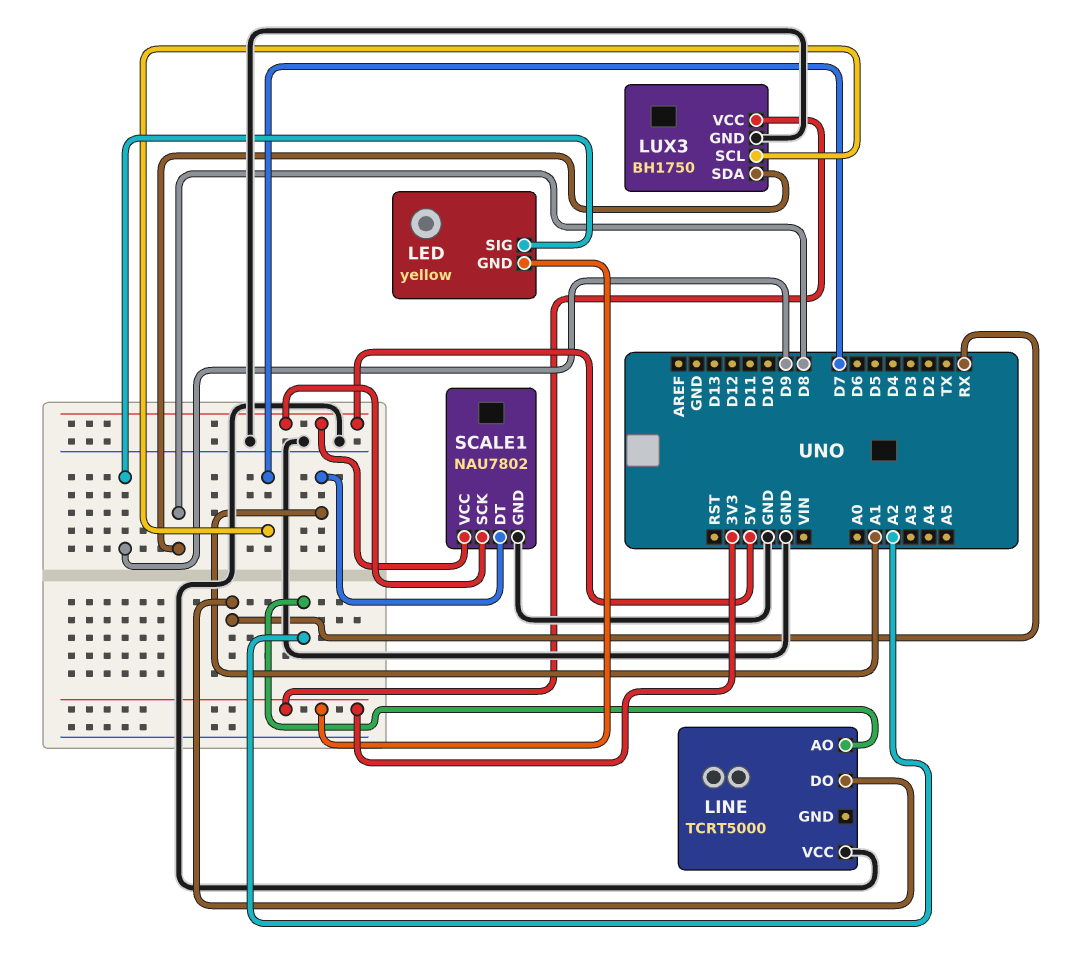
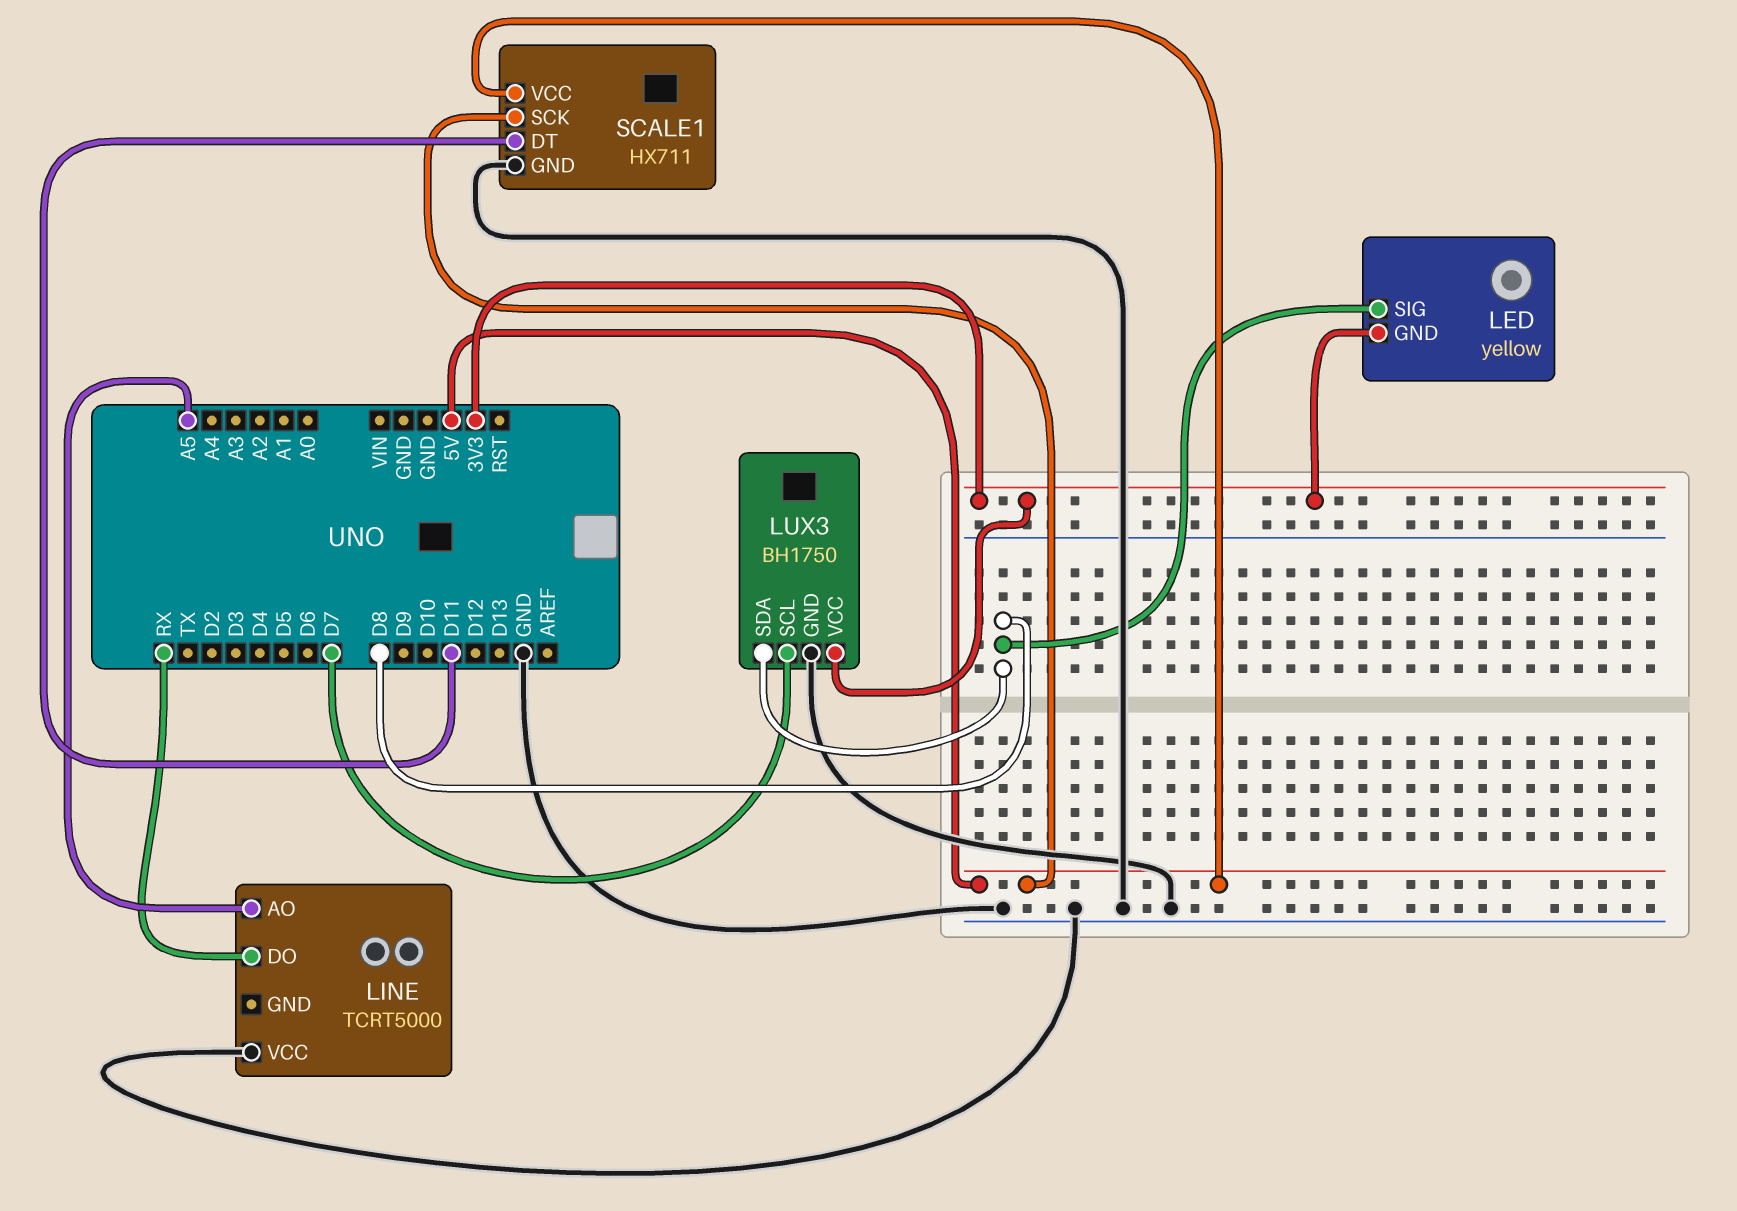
LED pin SIG: D9 -> D8
LINE pin AO: A2 -> A5
SCALE1: NAU7802 -> HX711
SCALE1 pin DT: A1 -> D11

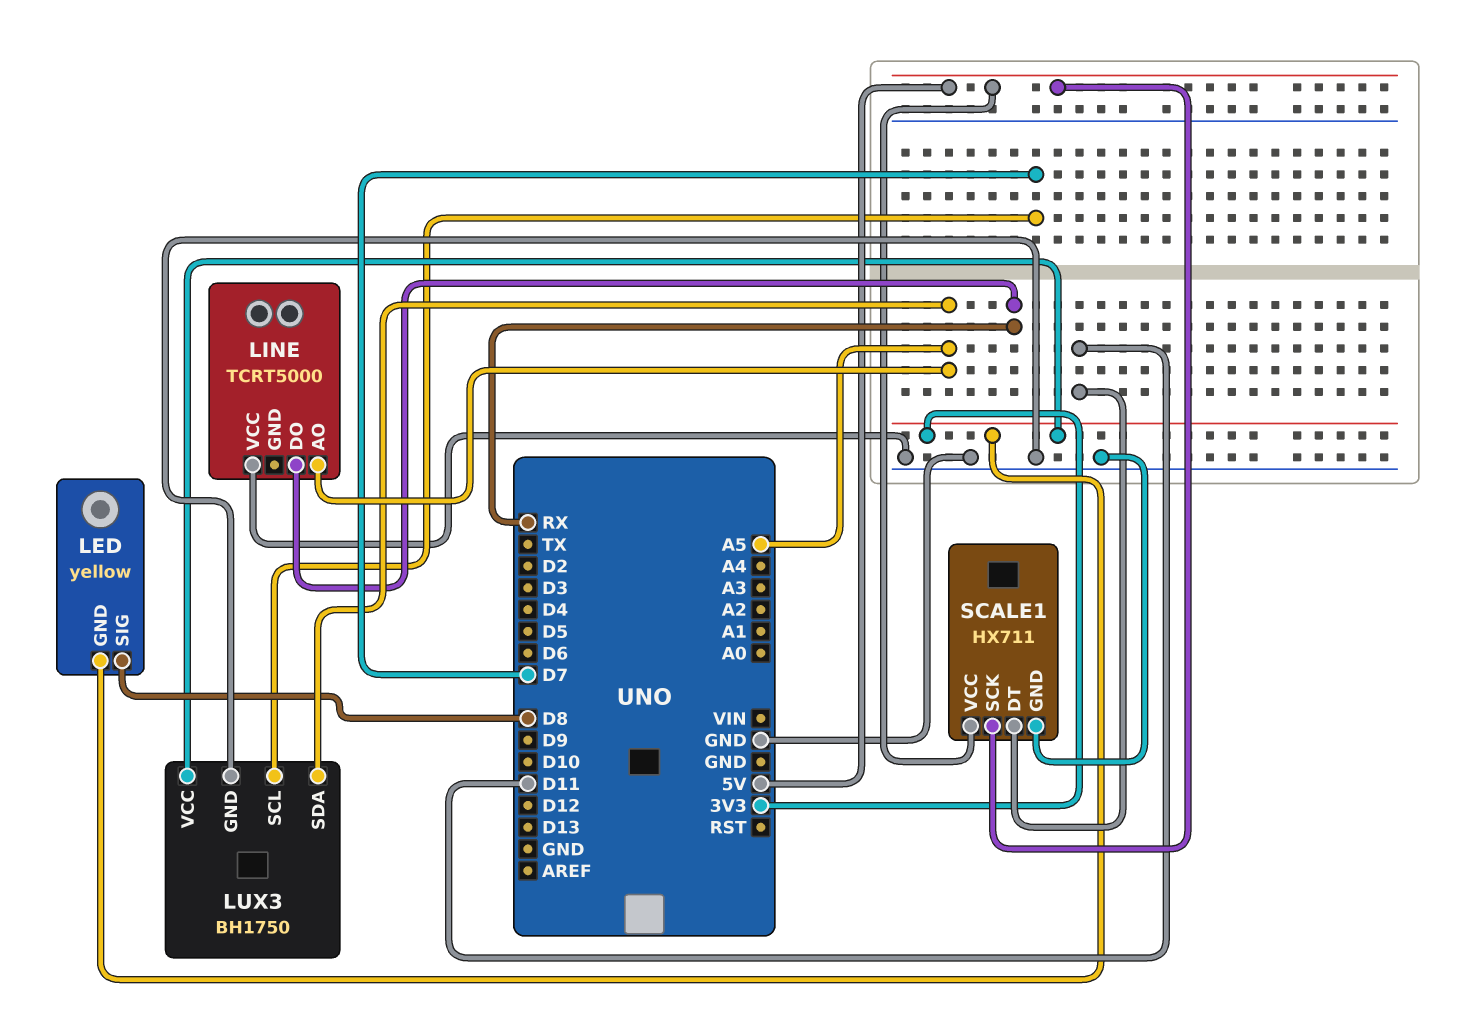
LUX3 pin SDA: D8 -> A5

